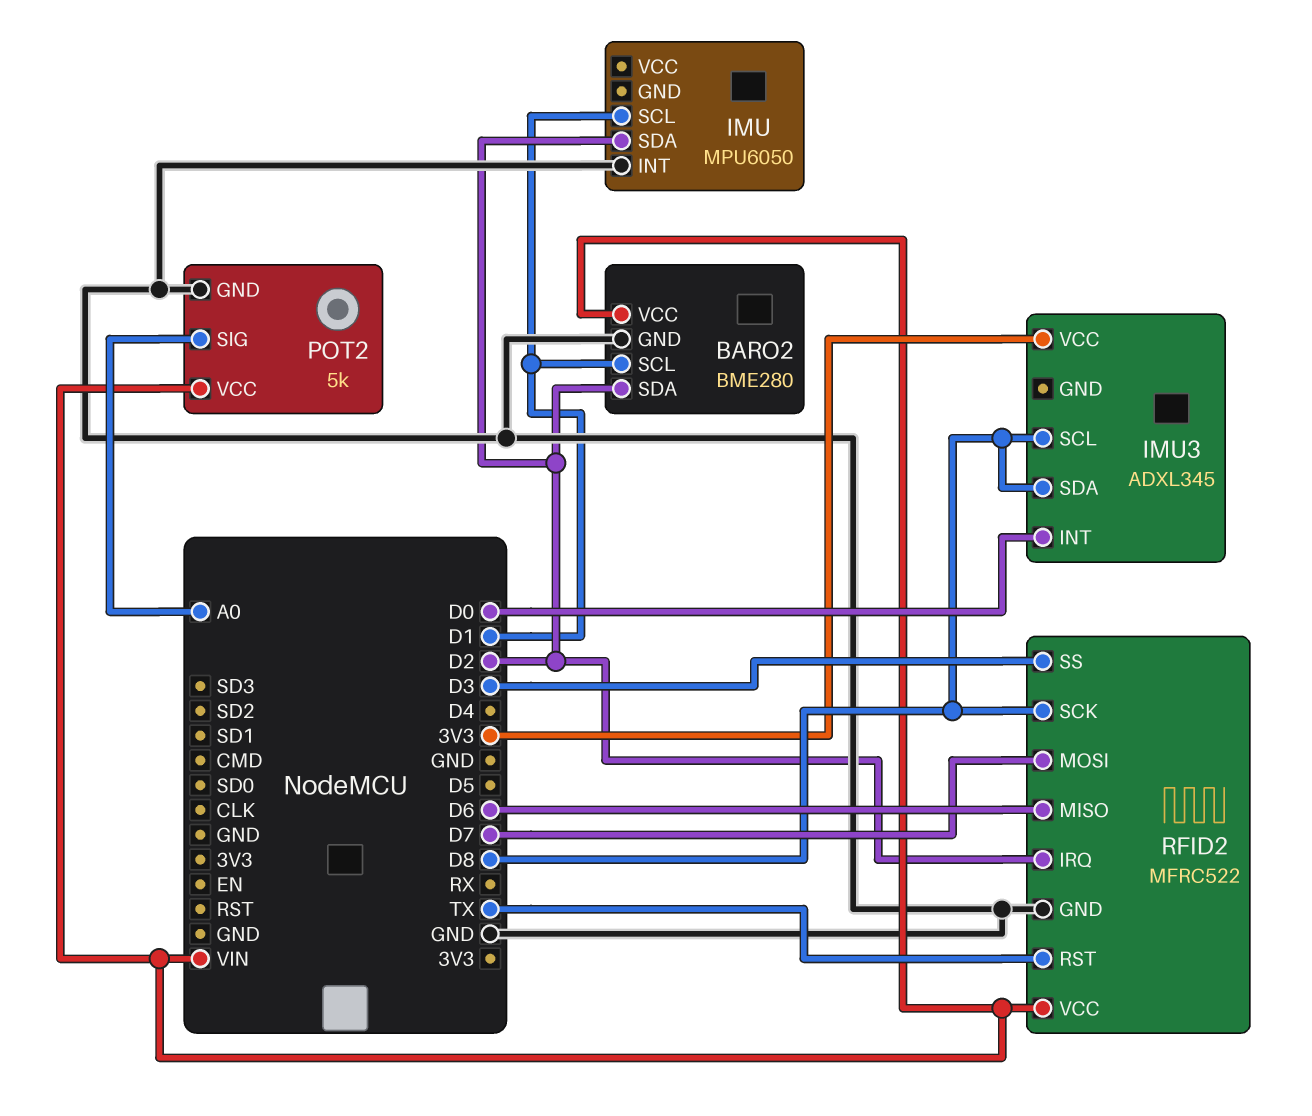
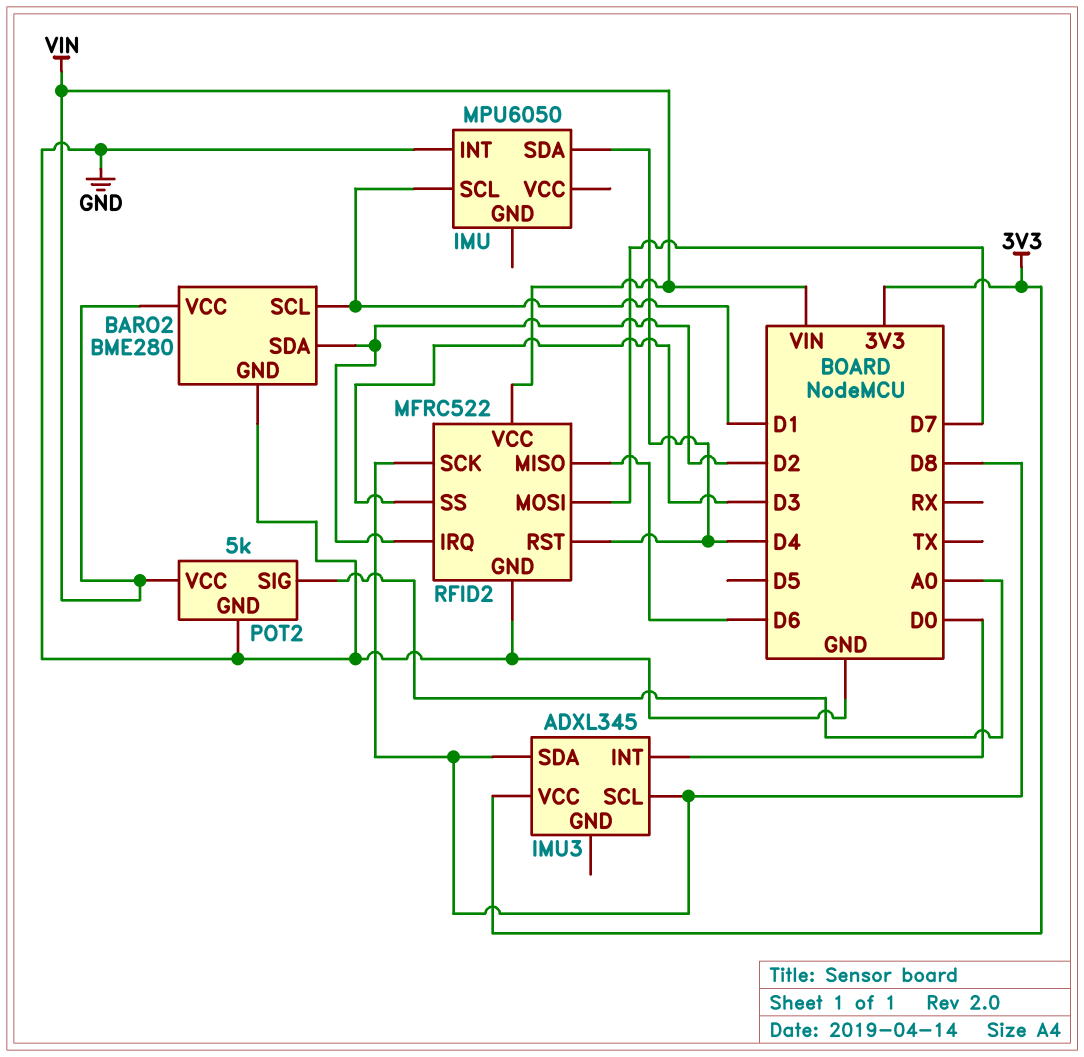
IMU pin SDA: D2 -> D4
RFID2 pin RST: TX -> D4

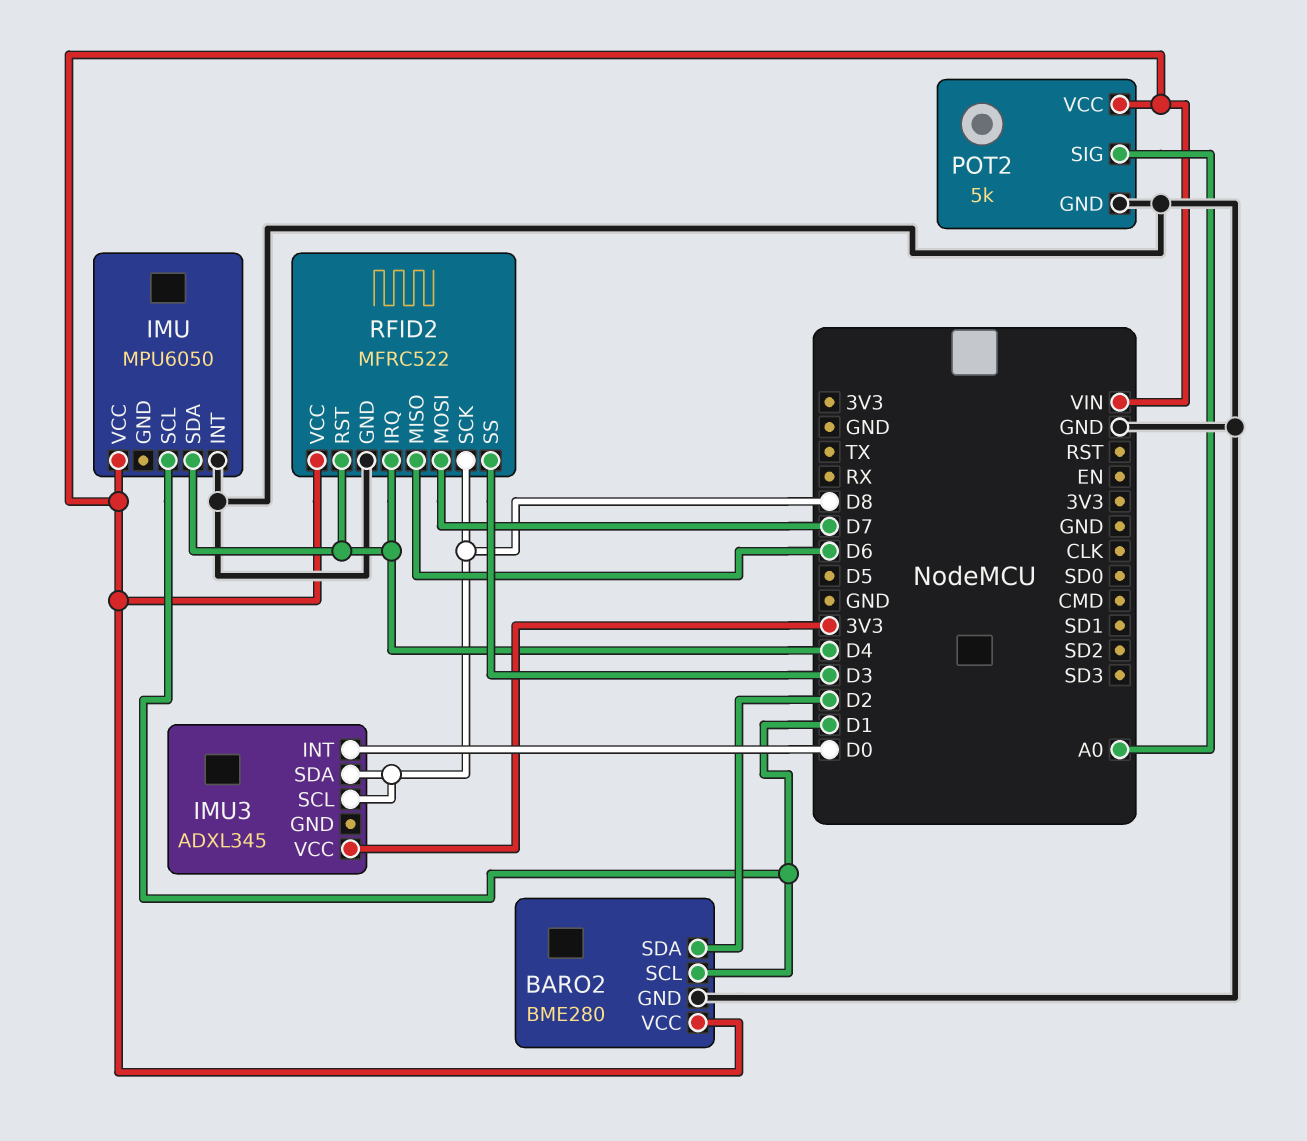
IMU pin VCC: none -> VIN
RFID2 pin IRQ: D2 -> D4

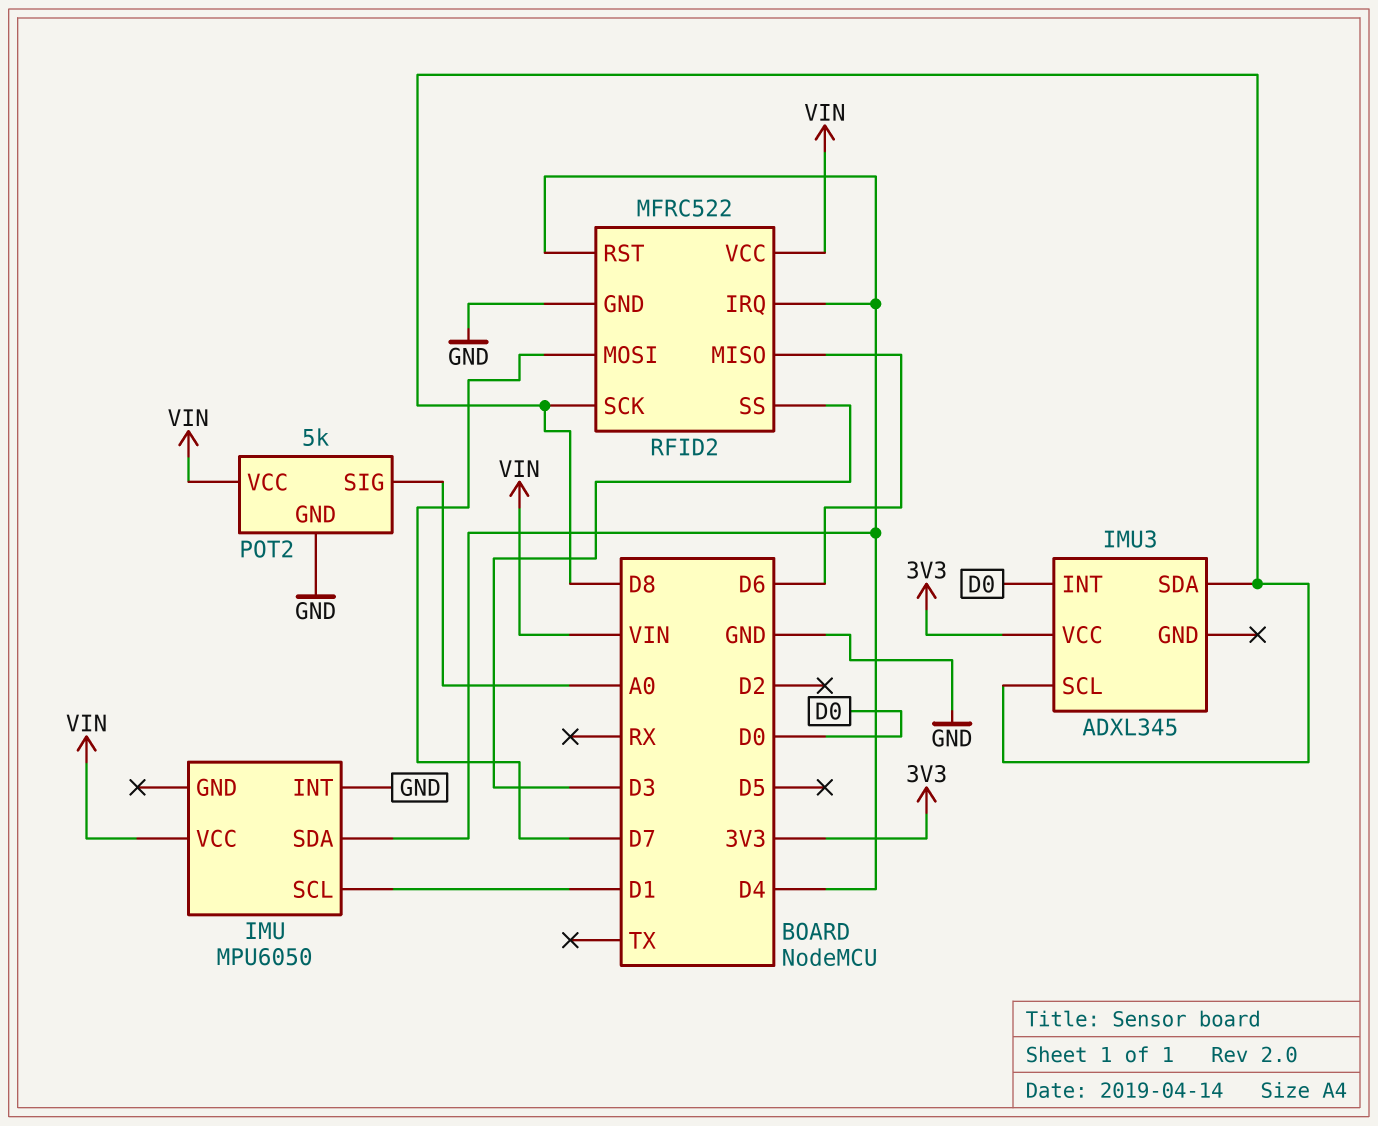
BARO2: BME280 -> none
BARO2 pin GND: GND -> none
BARO2 pin SCL: D1 -> none
BARO2 pin SDA: D2 -> none
BARO2 pin VCC: VIN -> none

